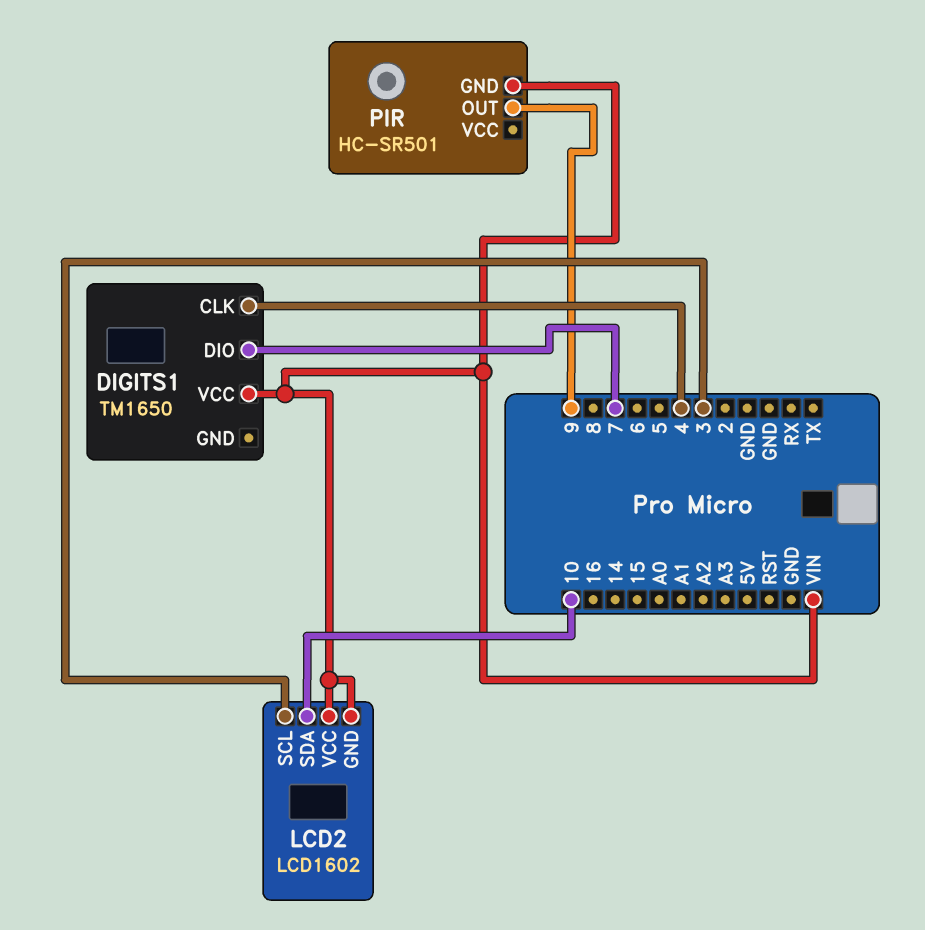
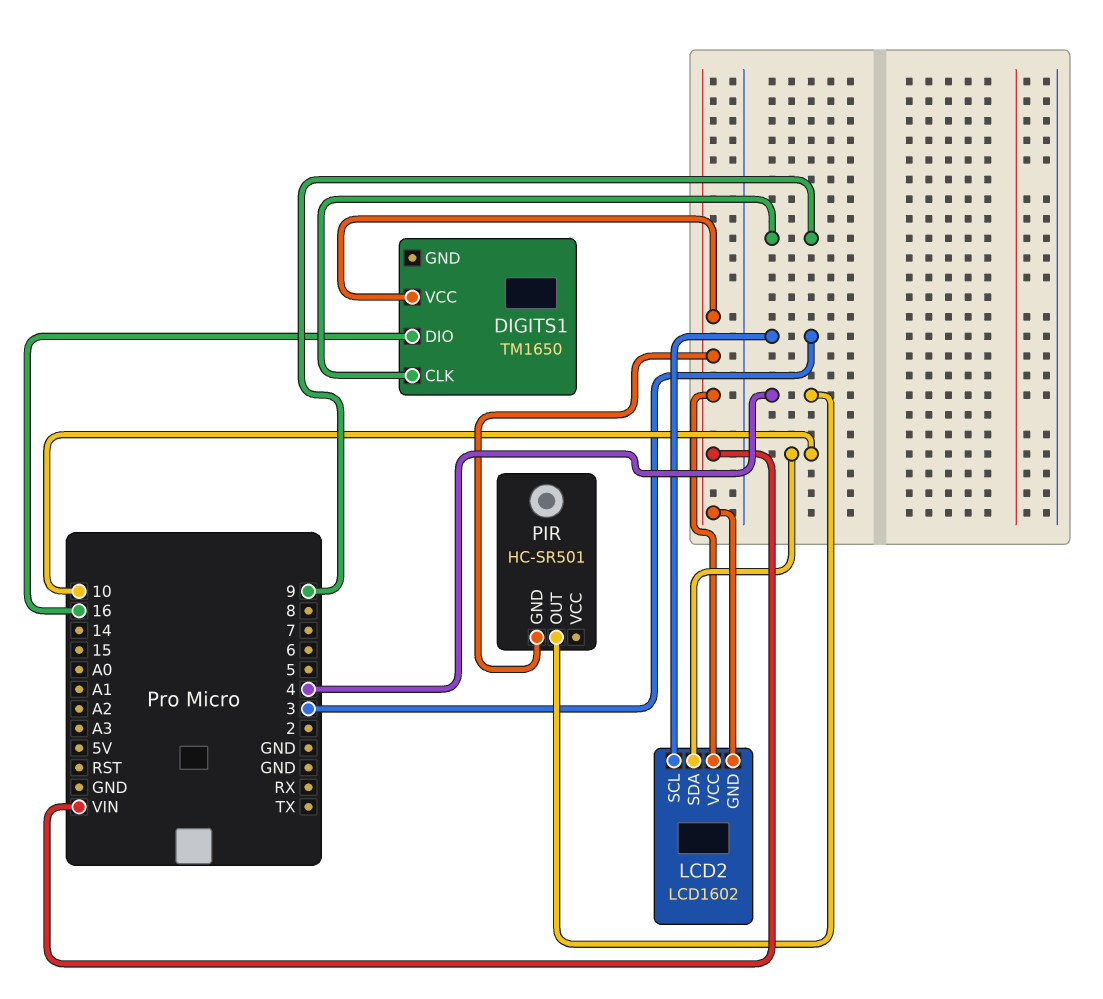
DIGITS1 pin CLK: 4 -> 9
DIGITS1 pin DIO: 7 -> 16
PIR pin OUT: 9 -> 4

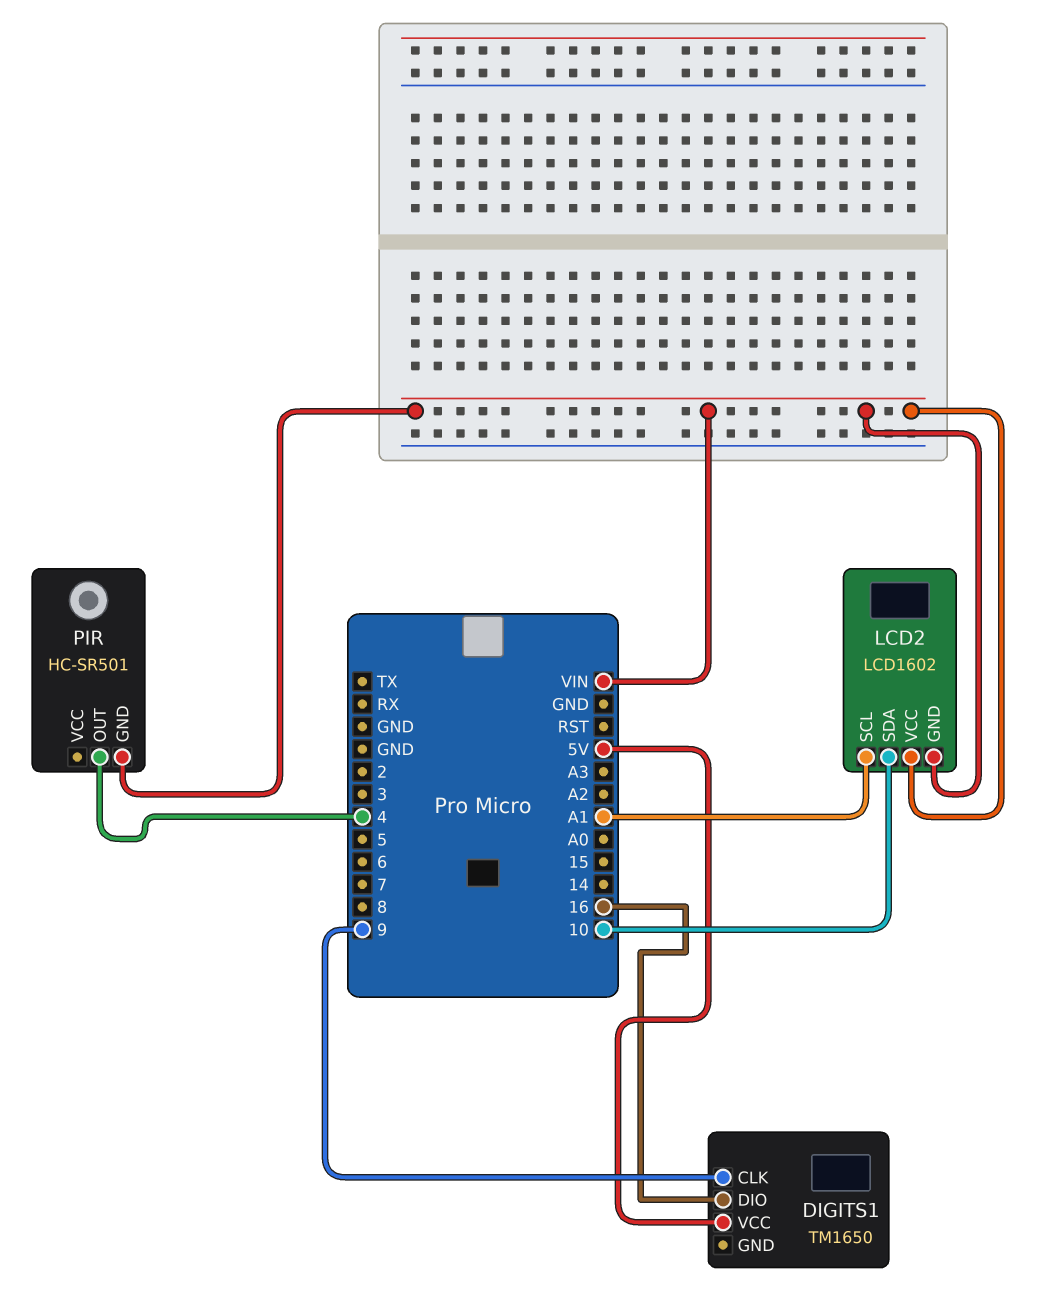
DIGITS1 pin VCC: VIN -> 5V
LCD2 pin SCL: 3 -> A1

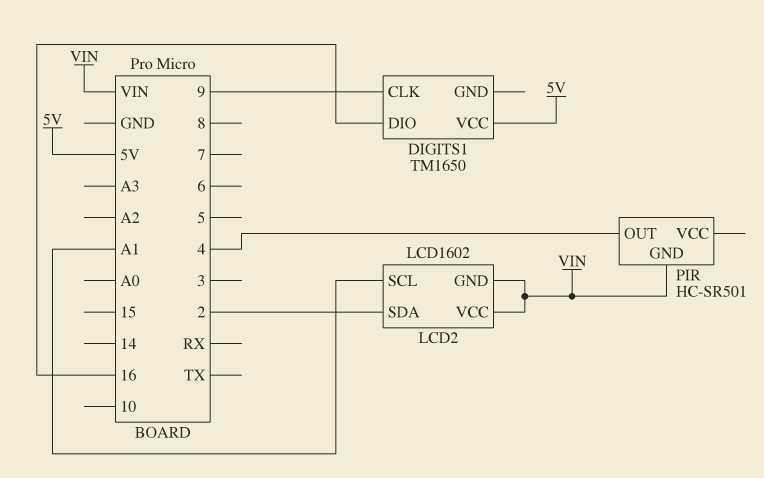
LCD2 pin SDA: 10 -> 2

